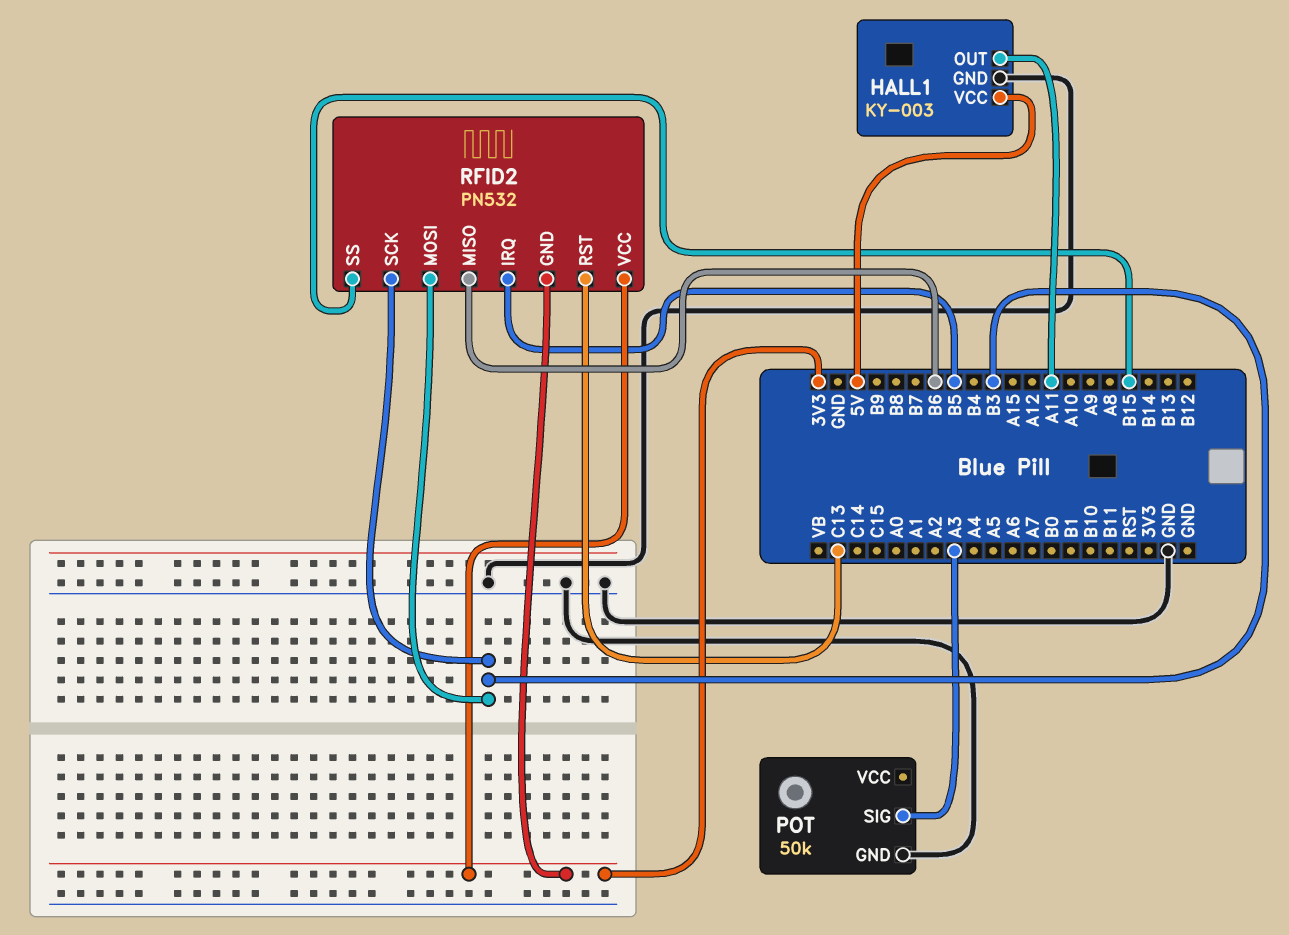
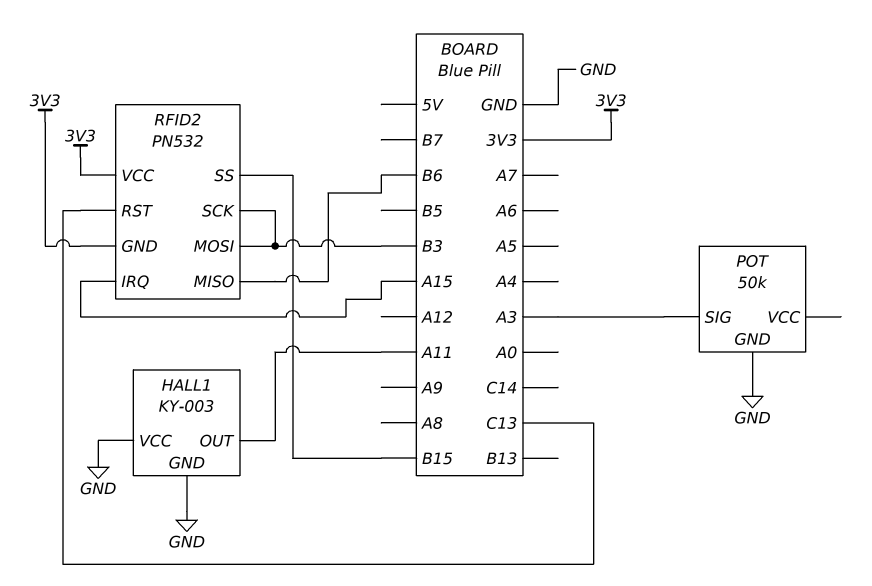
HALL1 pin VCC: 5V -> GND
RFID2 pin IRQ: B5 -> A15

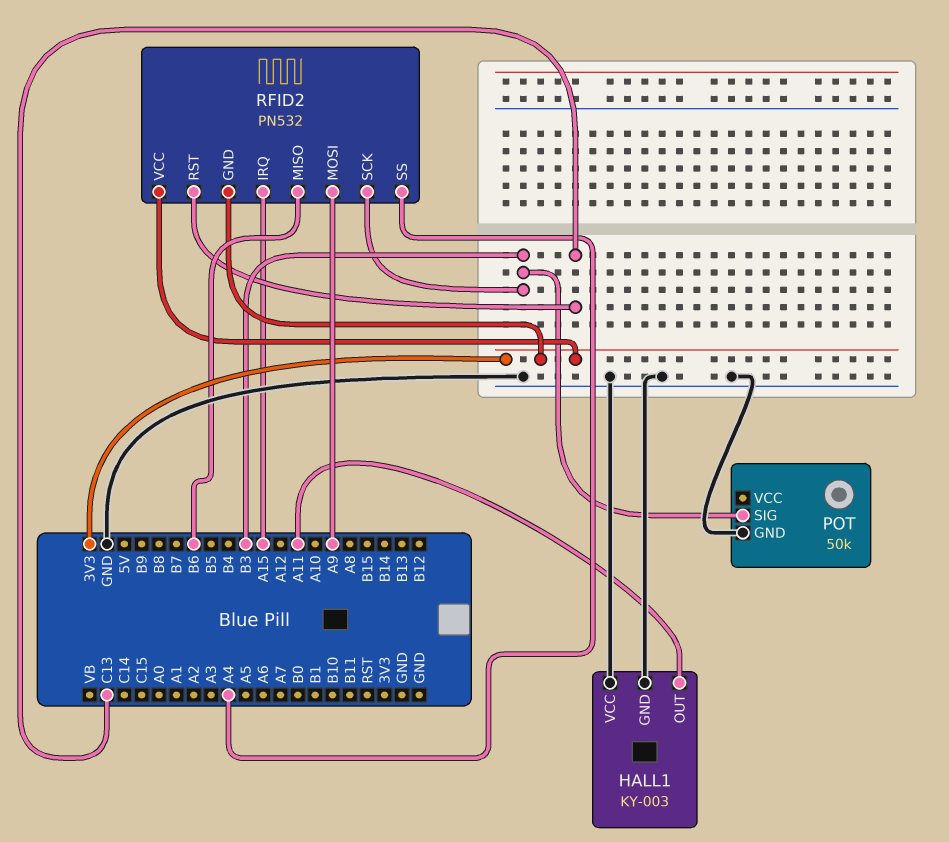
POT pin SIG: A3 -> B3
RFID2 pin MOSI: B3 -> A9
RFID2 pin SS: B15 -> A4

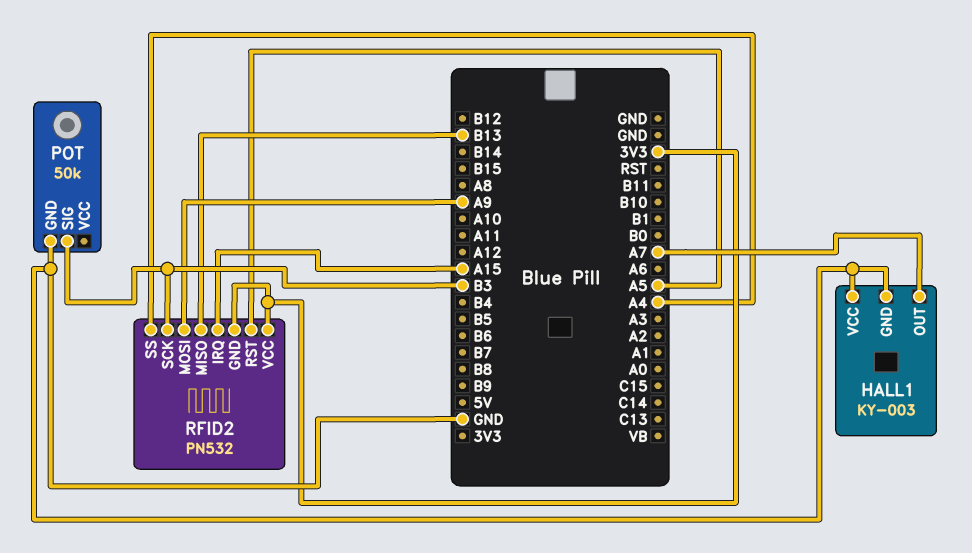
HALL1 pin OUT: A11 -> A7
RFID2 pin MISO: B6 -> B13
RFID2 pin RST: C13 -> A5

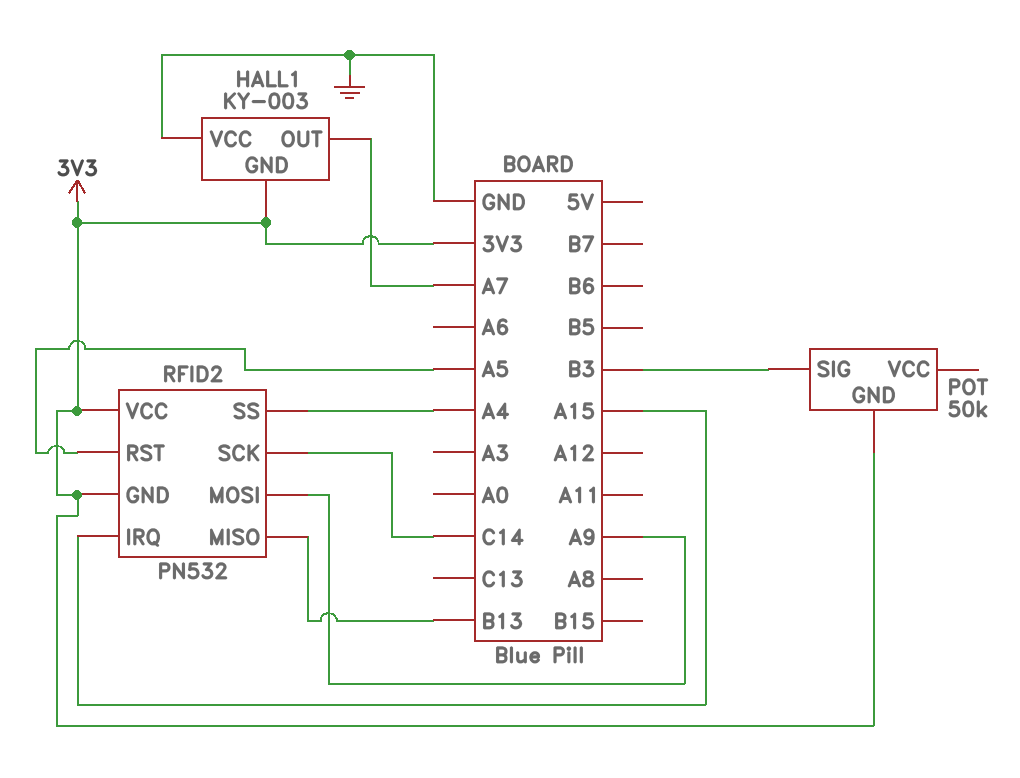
HALL1 pin GND: GND -> 3V3
POT pin GND: GND -> 3V3
RFID2 pin SCK: B3 -> C14

